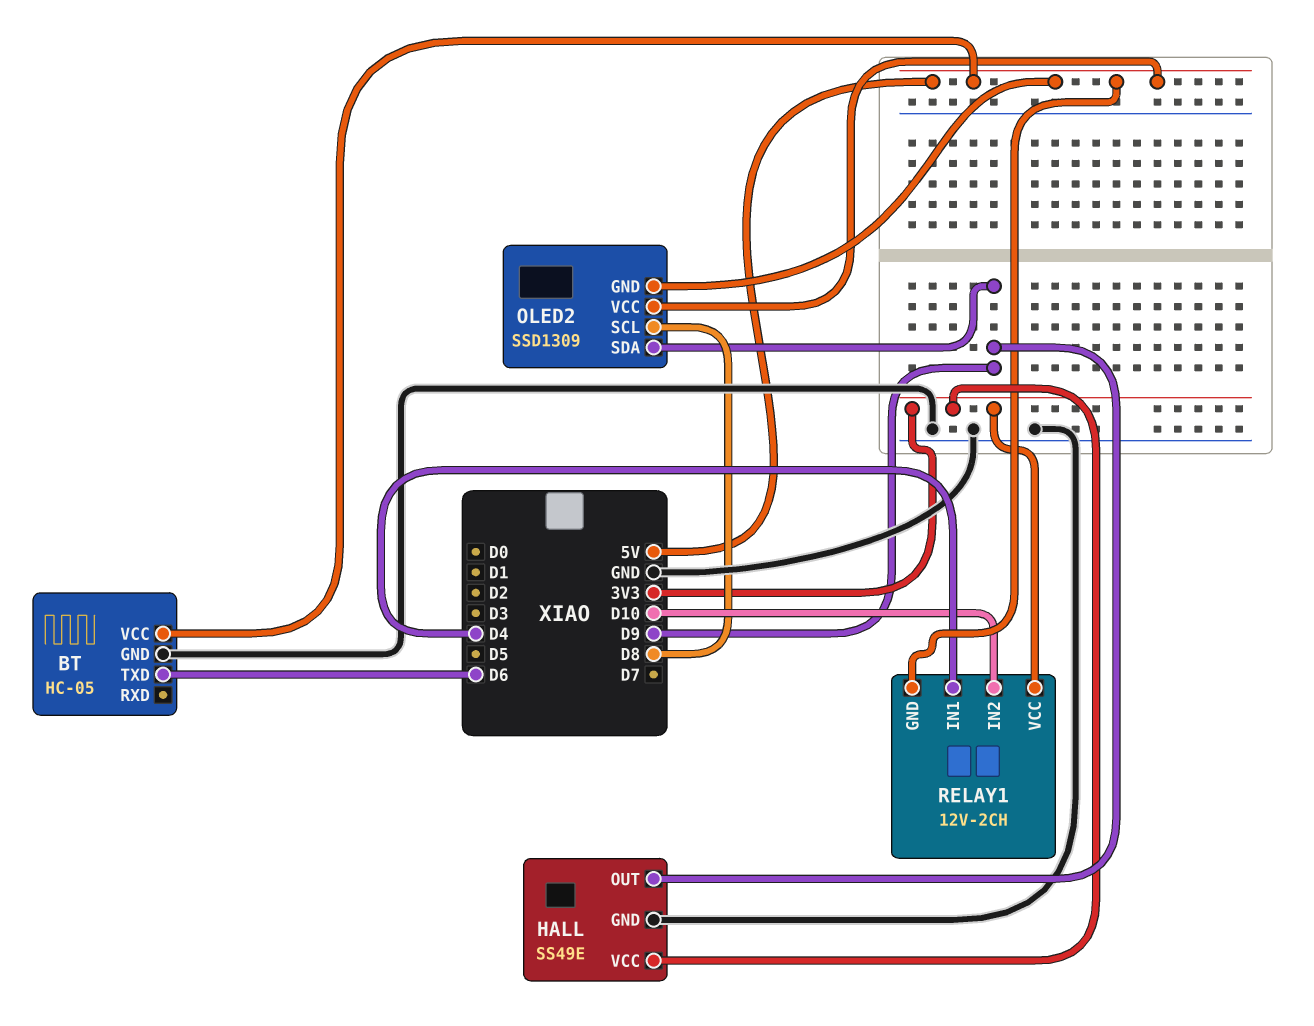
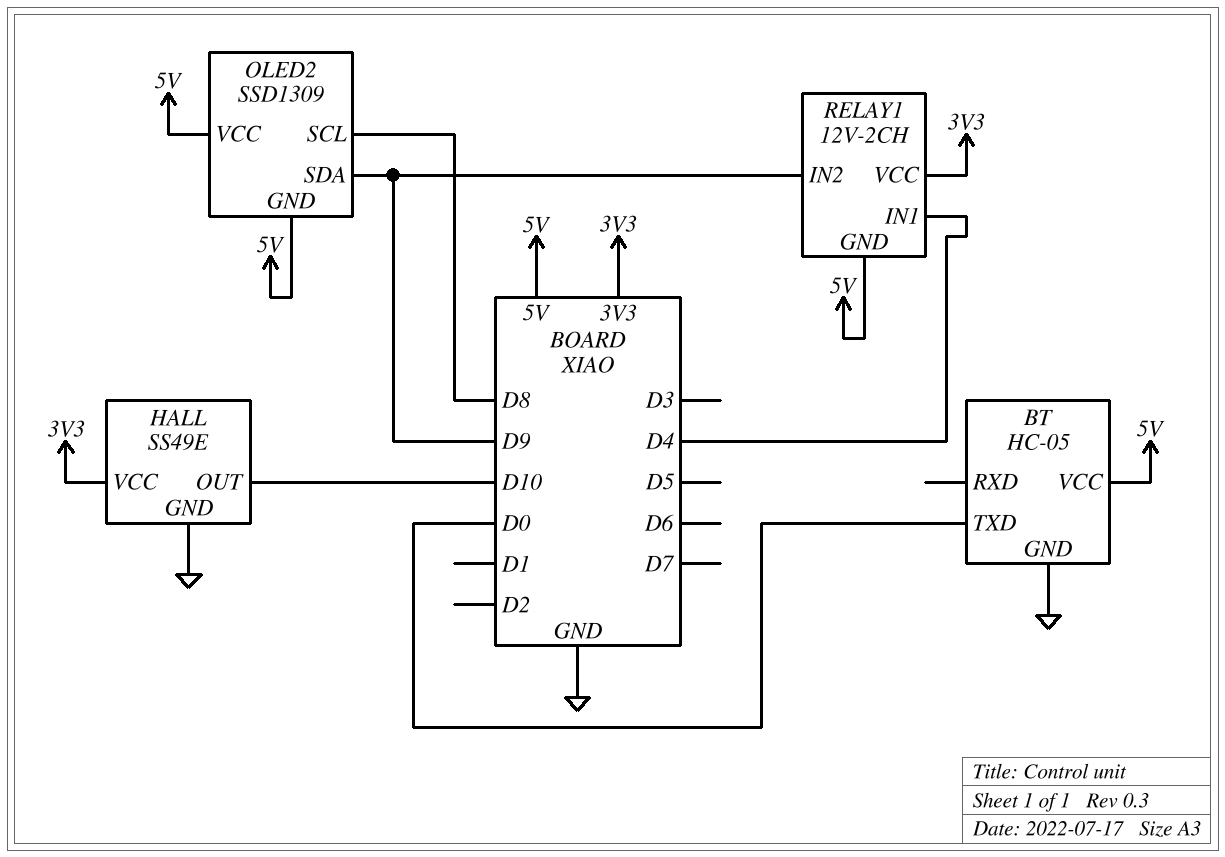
BT pin TXD: D6 -> D0
HALL pin OUT: D9 -> D10
RELAY1 pin IN2: D10 -> D9

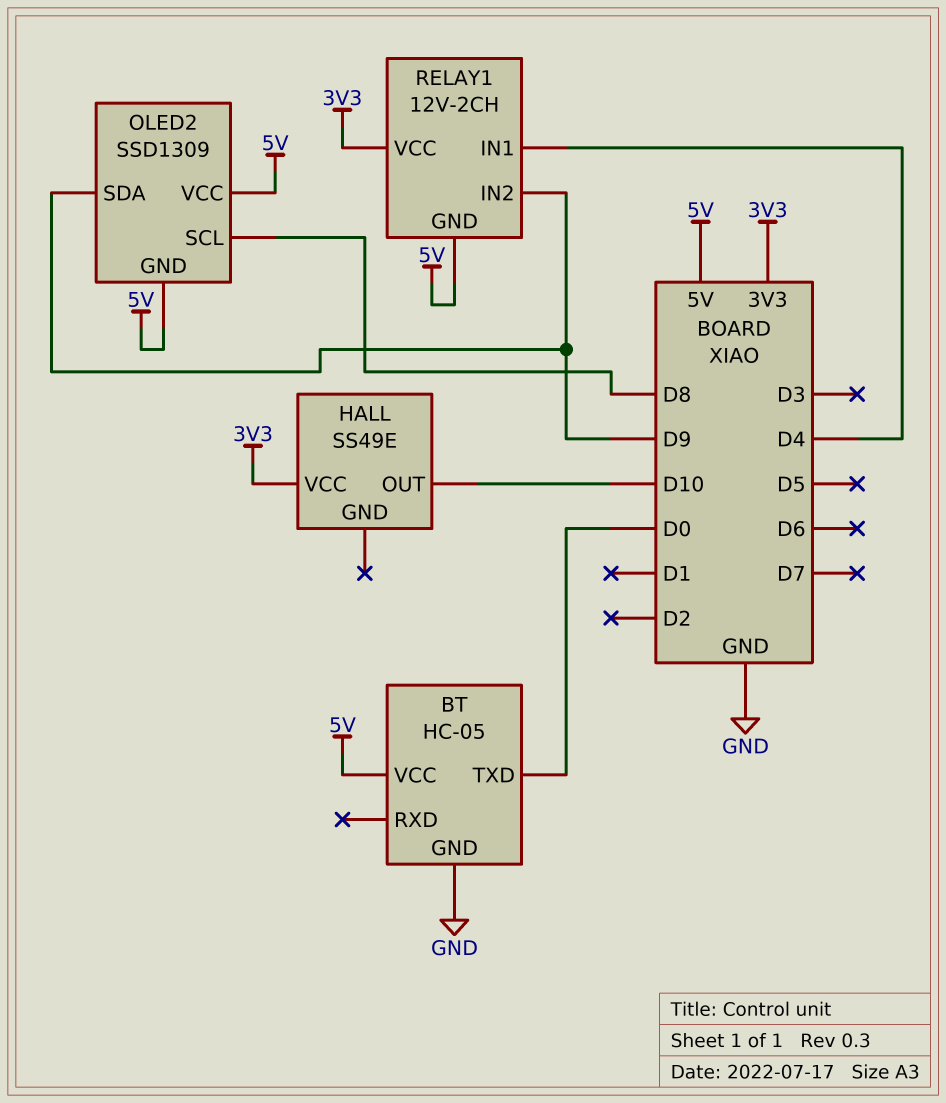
HALL pin GND: GND -> none

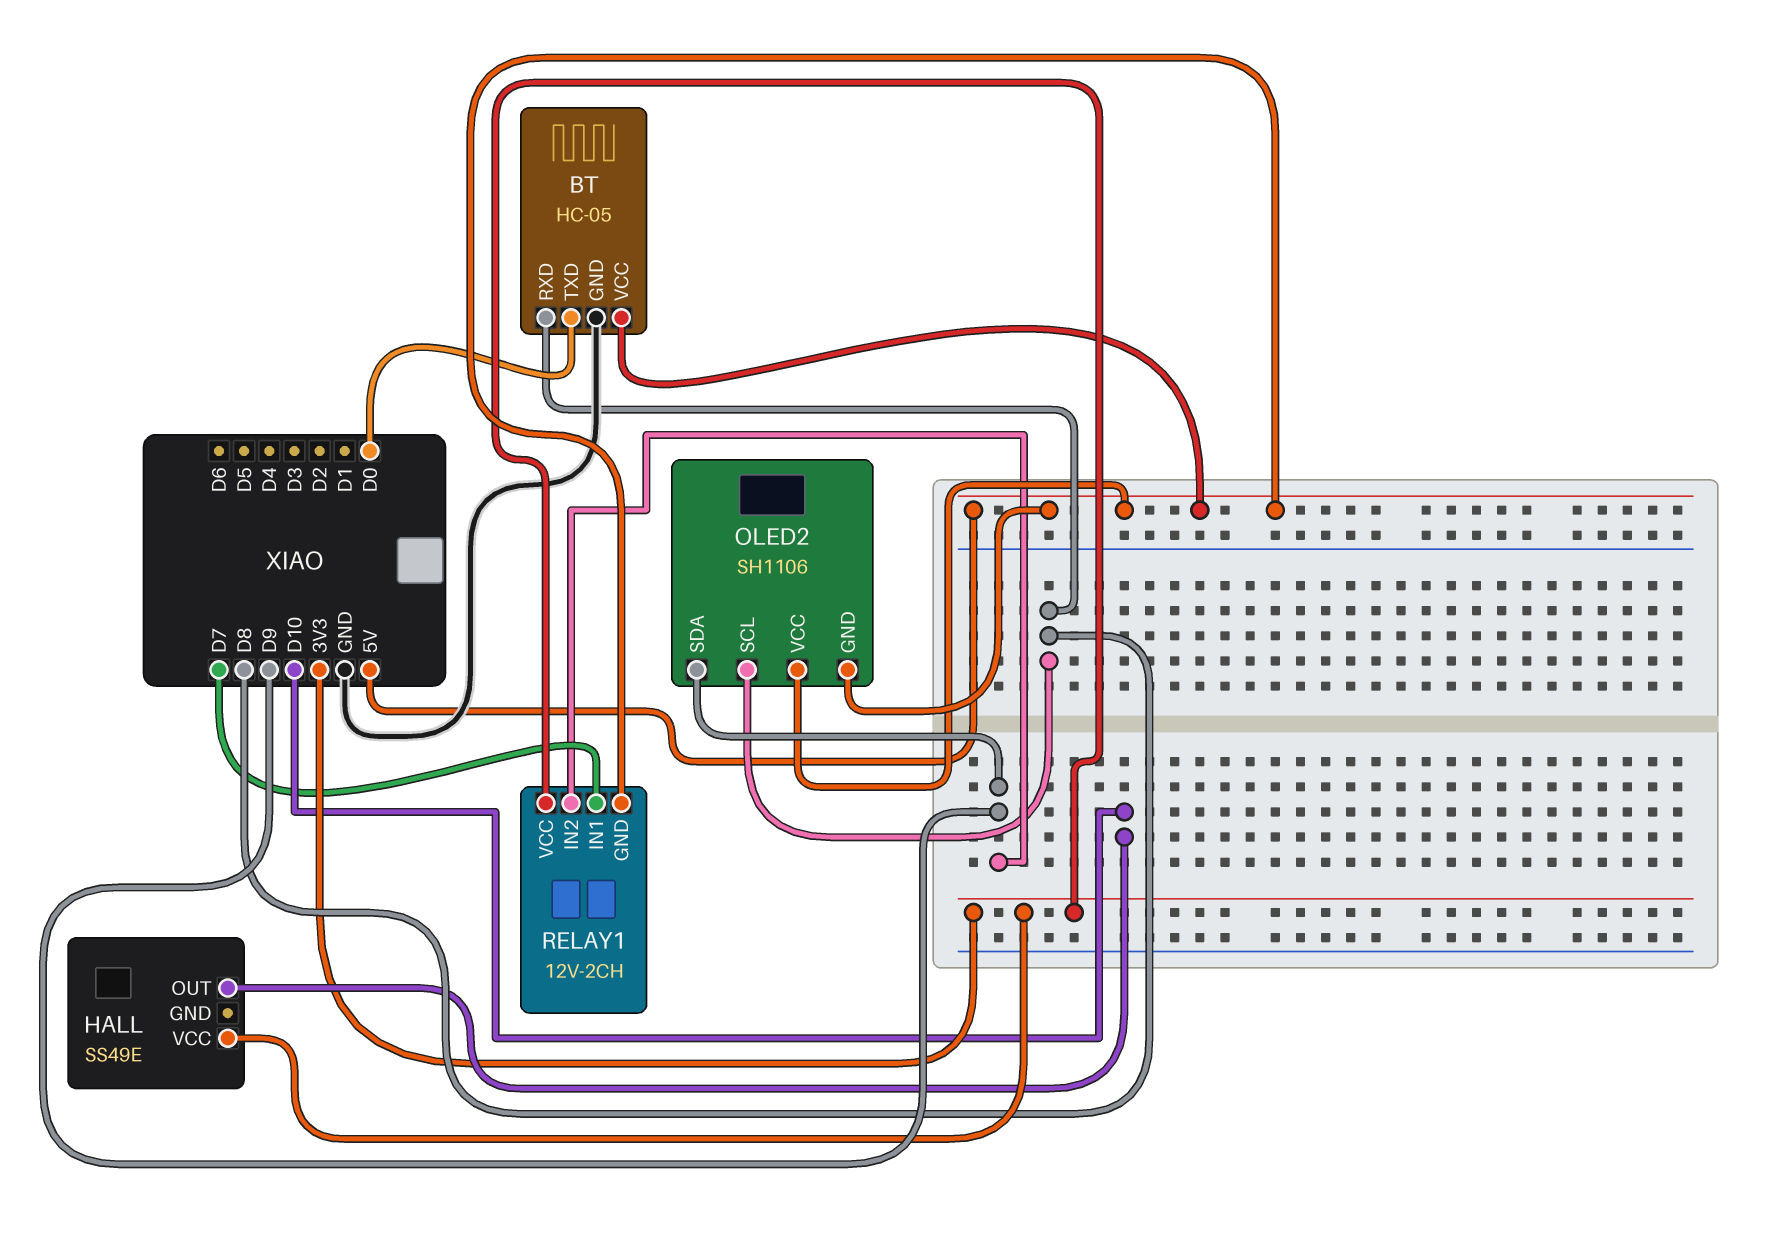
BT pin RXD: none -> D8
OLED2: SSD1309 -> SH1106
RELAY1 pin IN1: D4 -> D7

